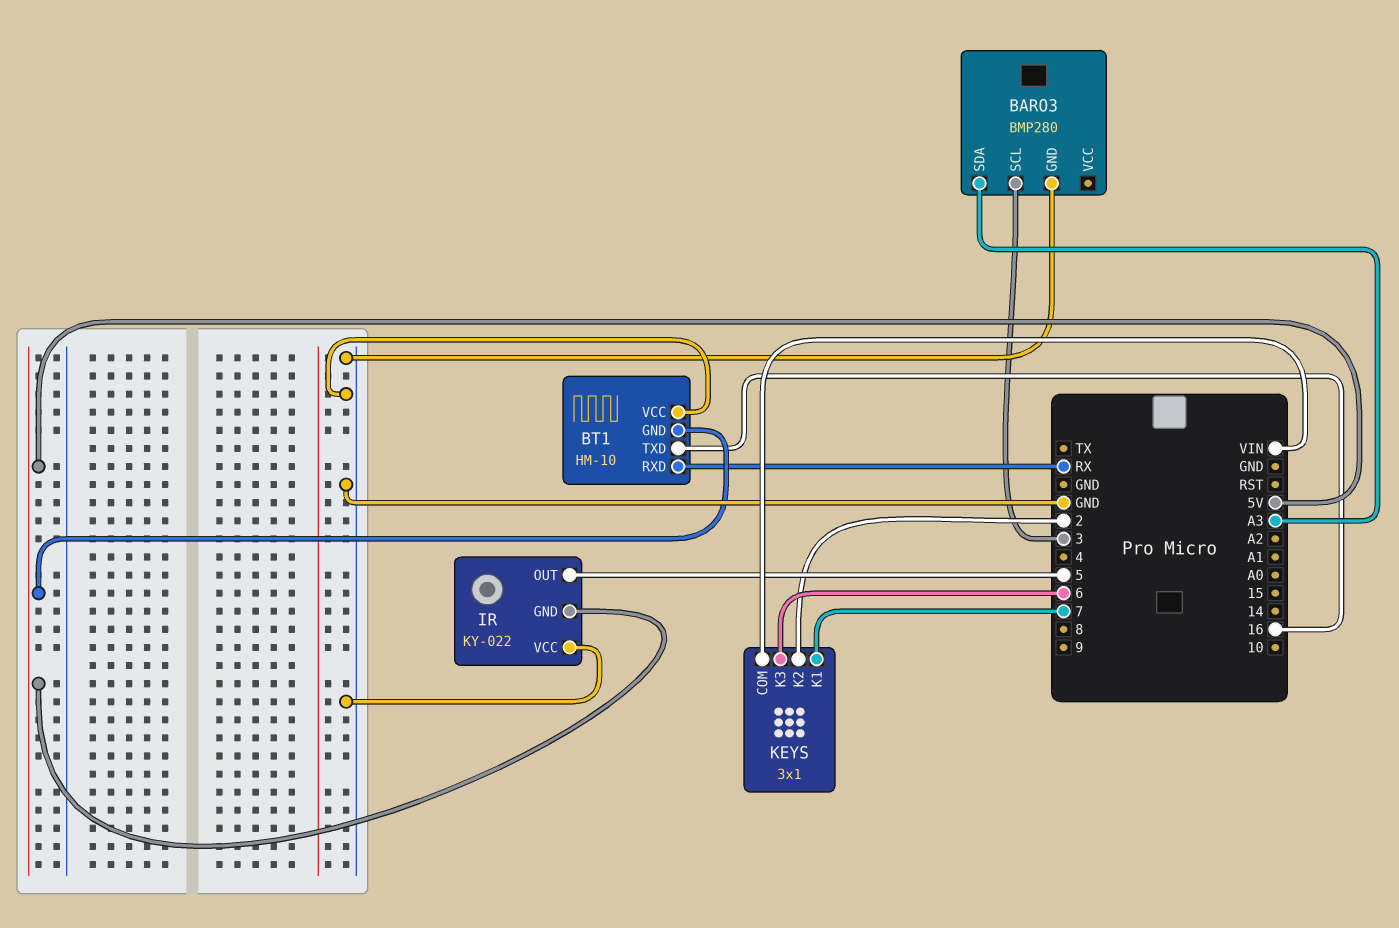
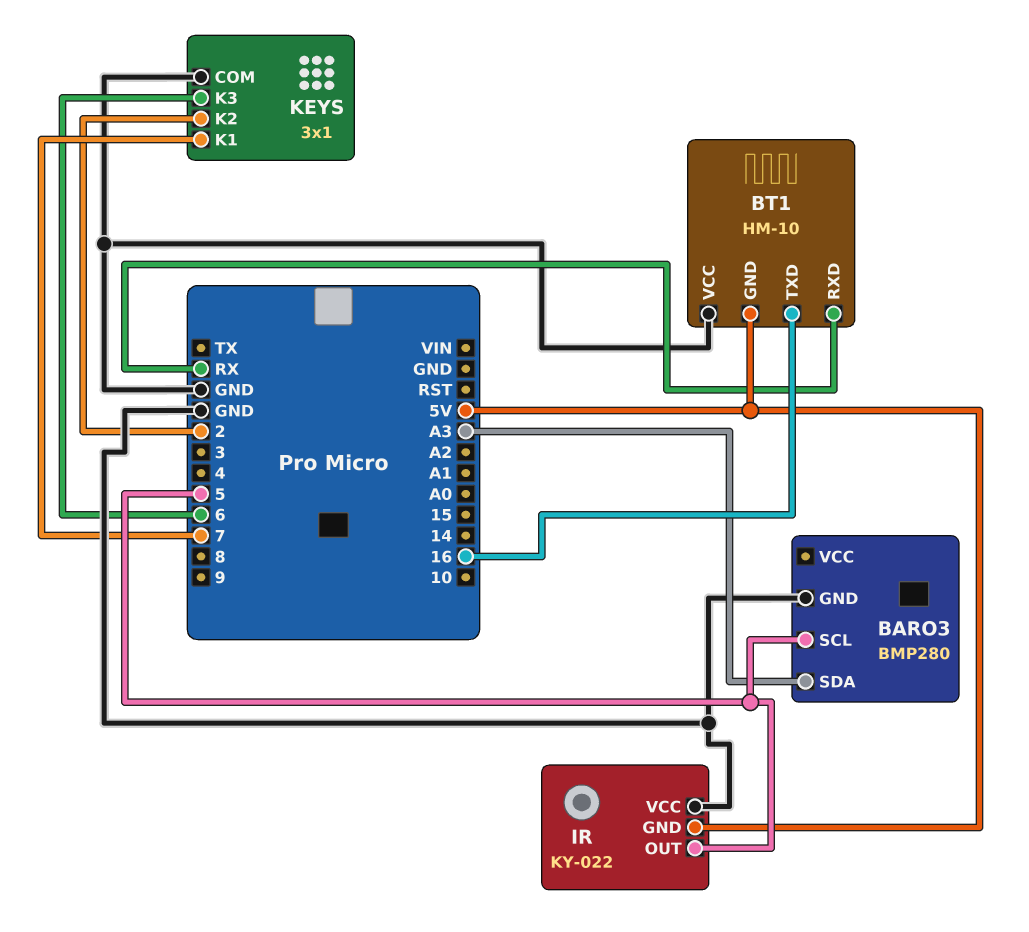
BARO3 pin SCL: 3 -> 5
KEYS pin COM: VIN -> GND

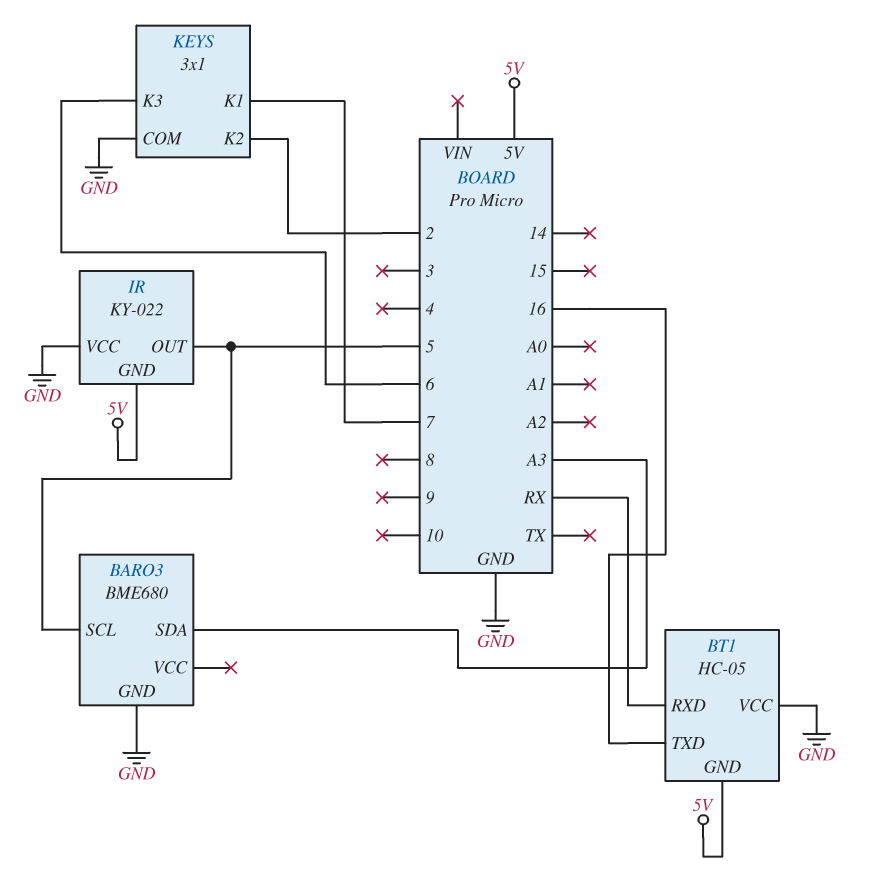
BARO3: BMP280 -> BME680
BT1: HM-10 -> HC-05

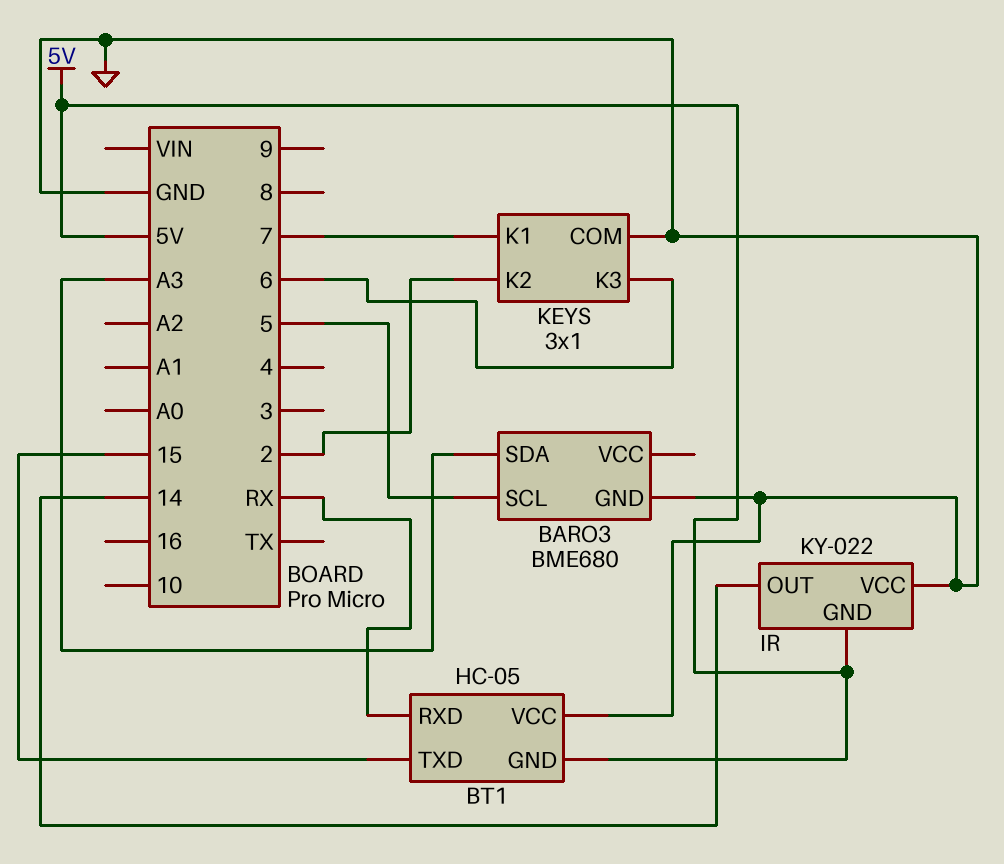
BT1 pin TXD: 16 -> 15
IR pin OUT: 5 -> 14

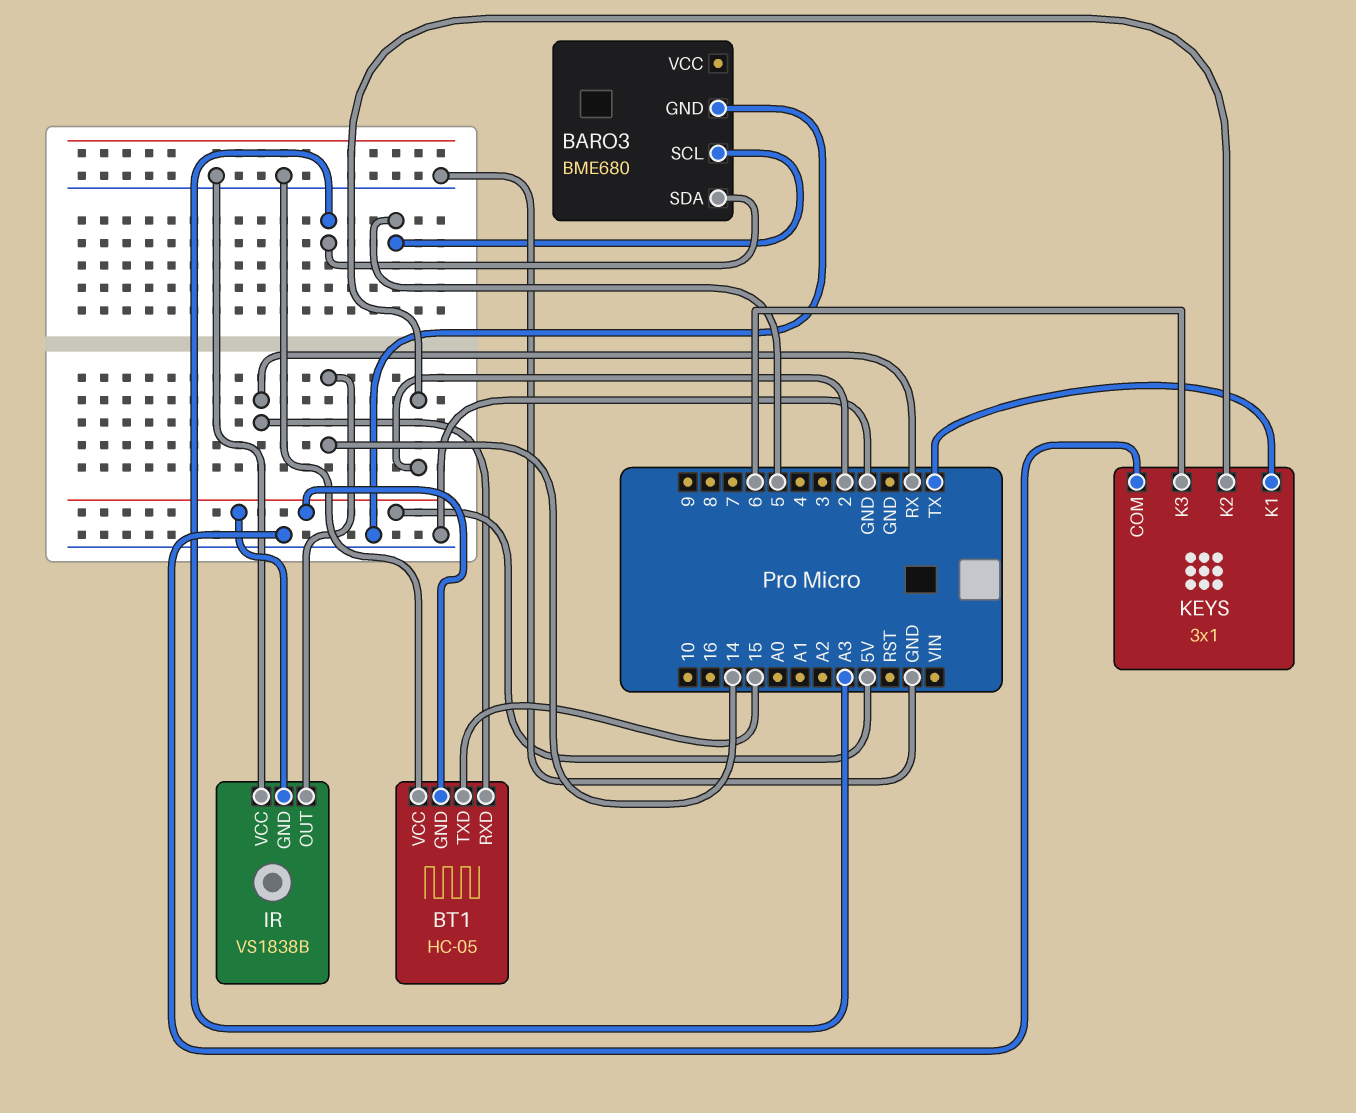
IR: KY-022 -> VS1838B
KEYS pin K1: 7 -> TX

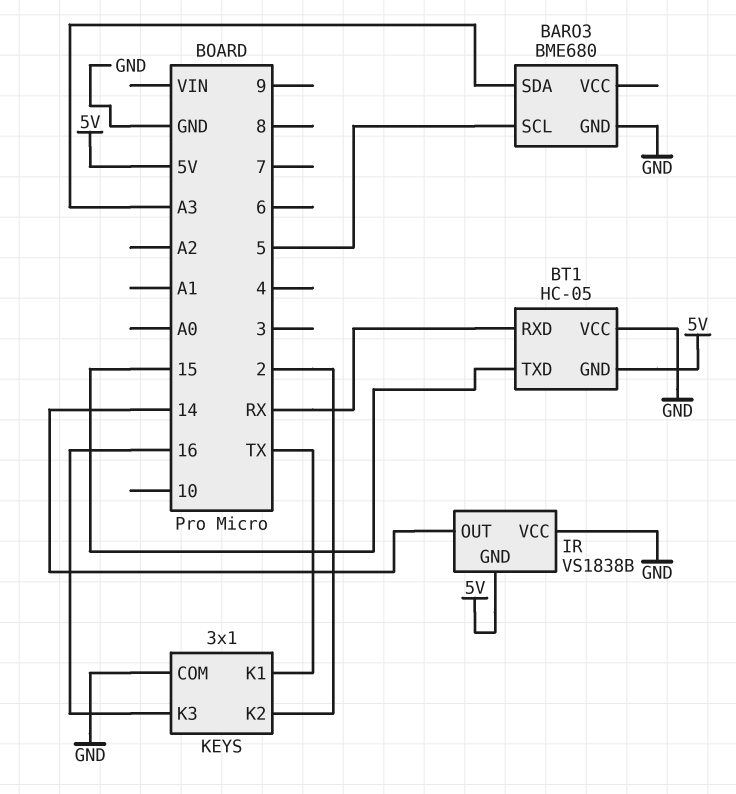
KEYS pin K3: 6 -> 16

